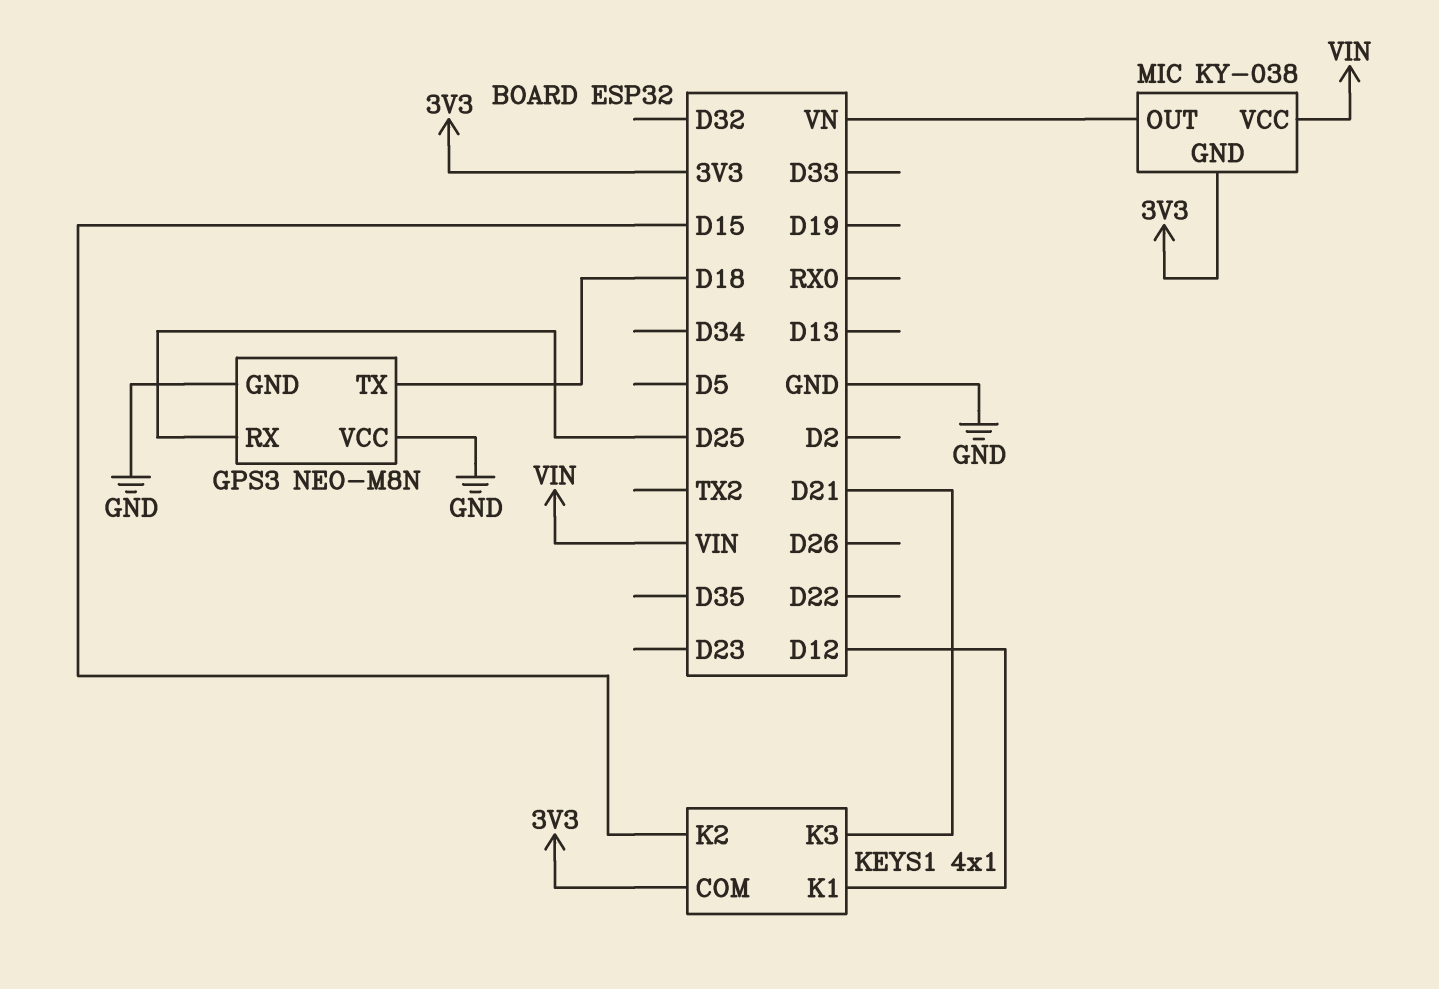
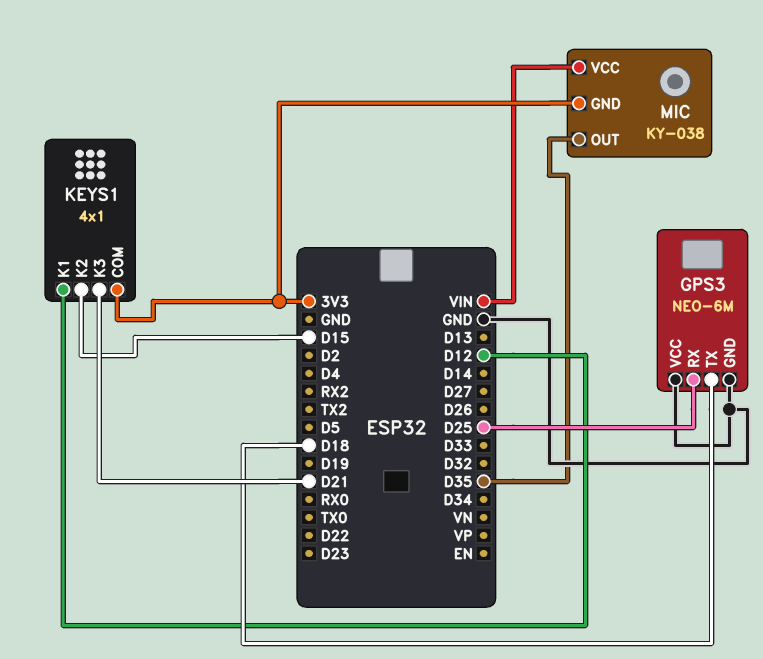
GPS3: NEO-M8N -> NEO-6M
MIC pin OUT: VN -> D35

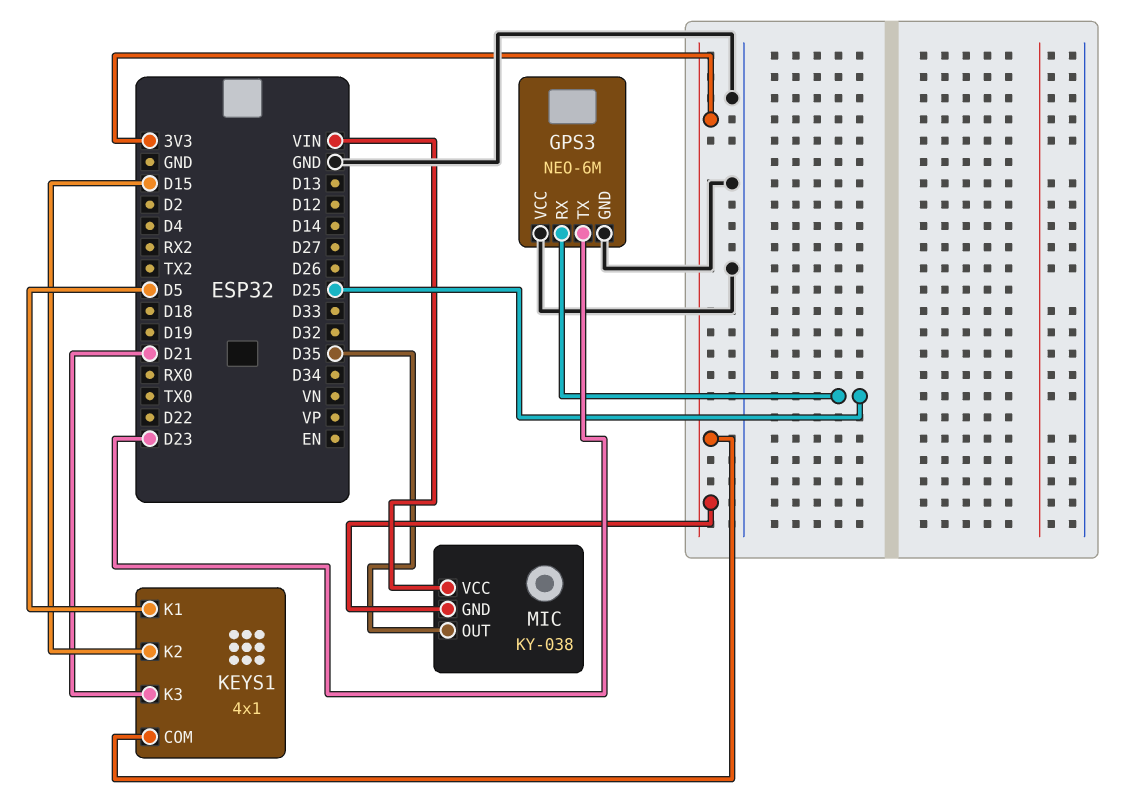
GPS3 pin TX: D18 -> D23
KEYS1 pin K1: D12 -> D5

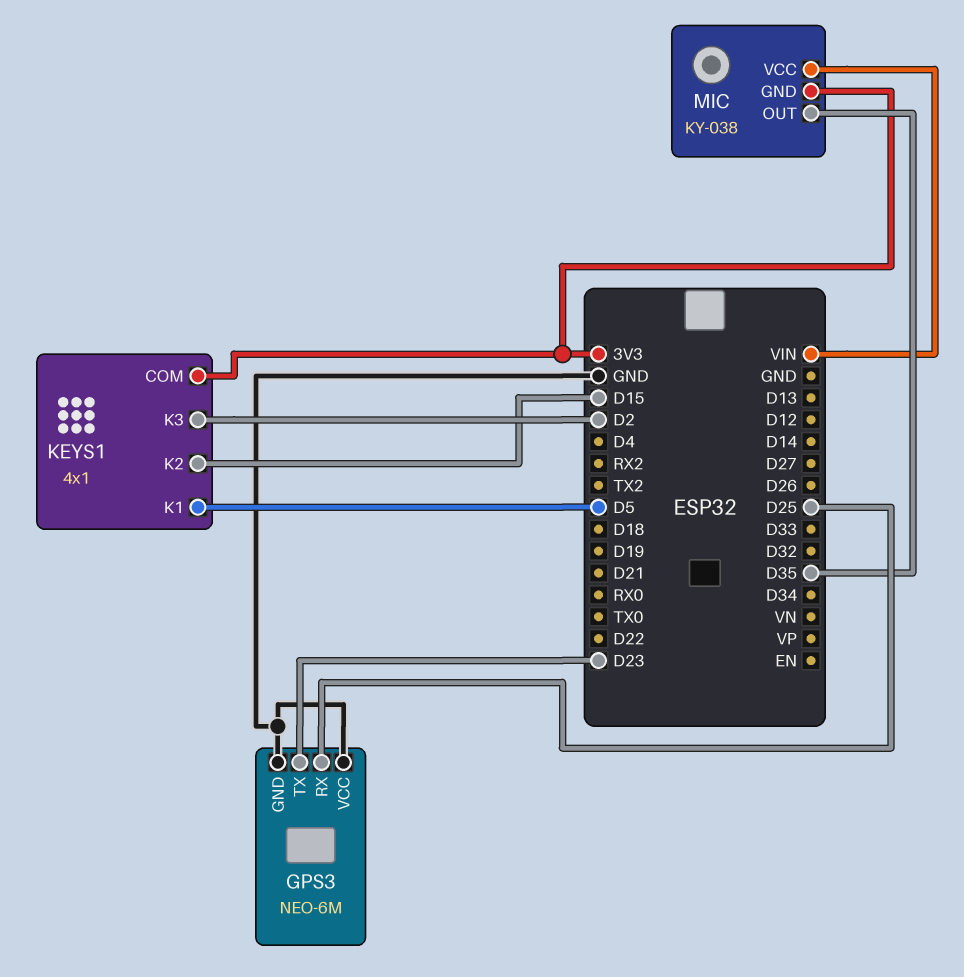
KEYS1 pin K3: D21 -> D2

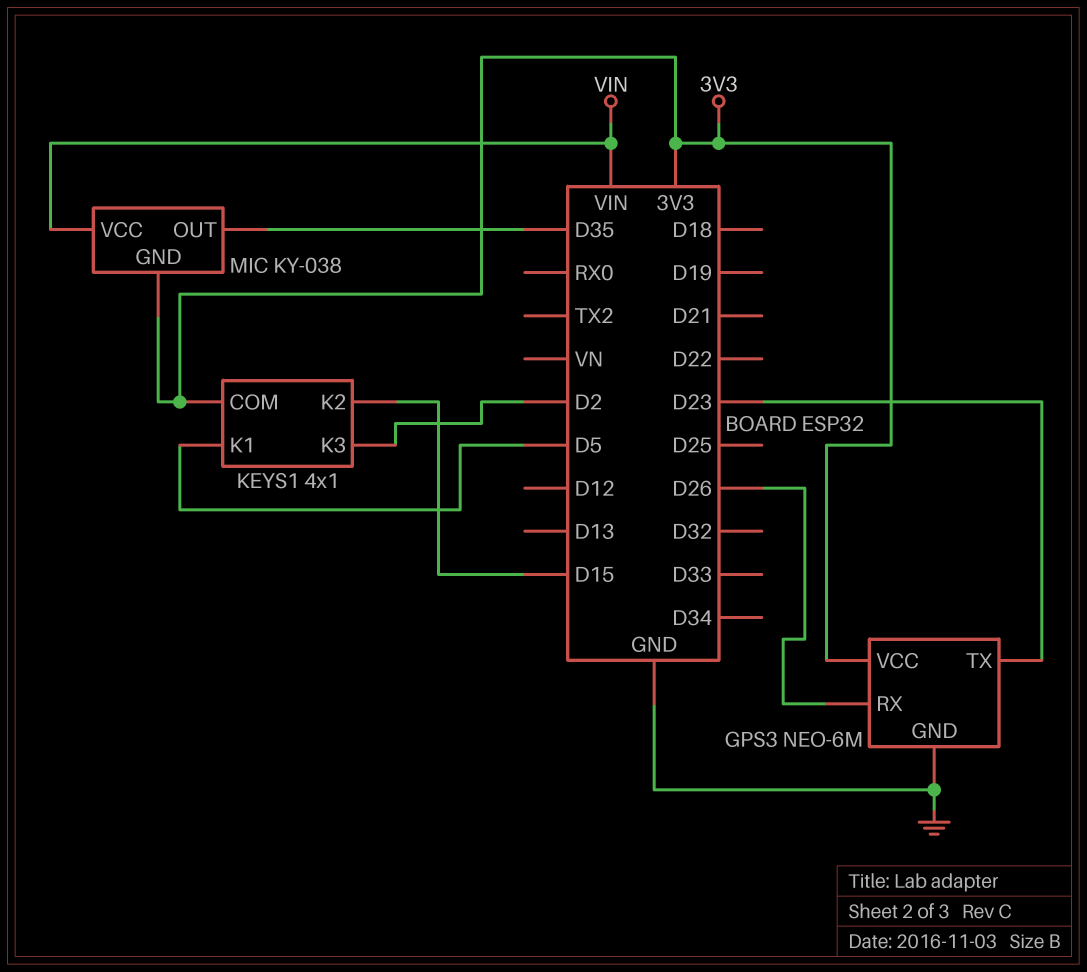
GPS3 pin RX: D25 -> D26
GPS3 pin VCC: GND -> 3V3

